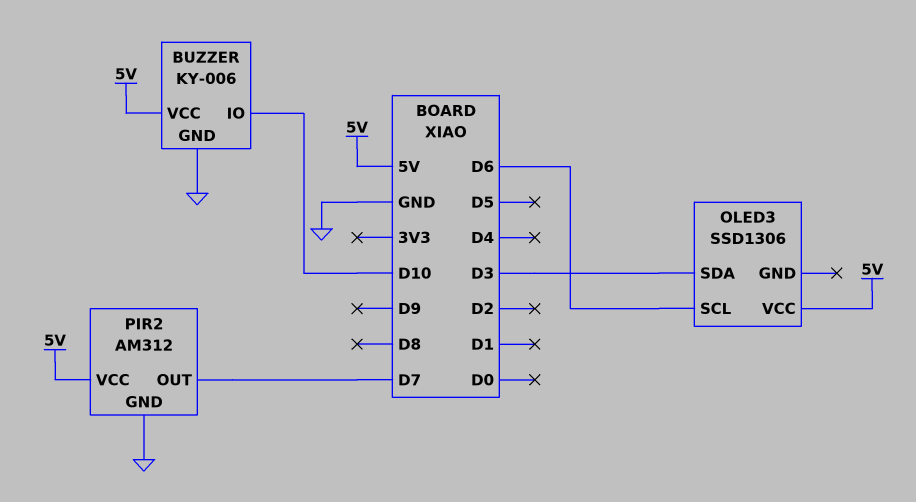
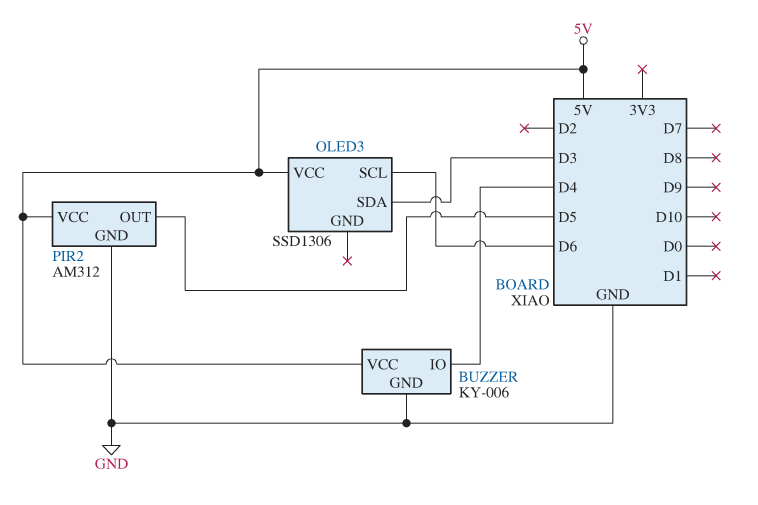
BUZZER pin IO: D10 -> D4
PIR2 pin OUT: D7 -> D5

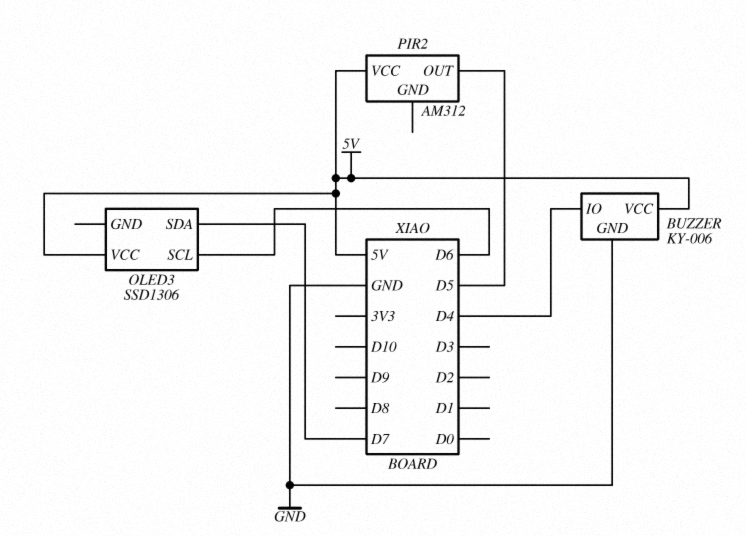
OLED3 pin SDA: D3 -> D7
PIR2 pin GND: GND -> none

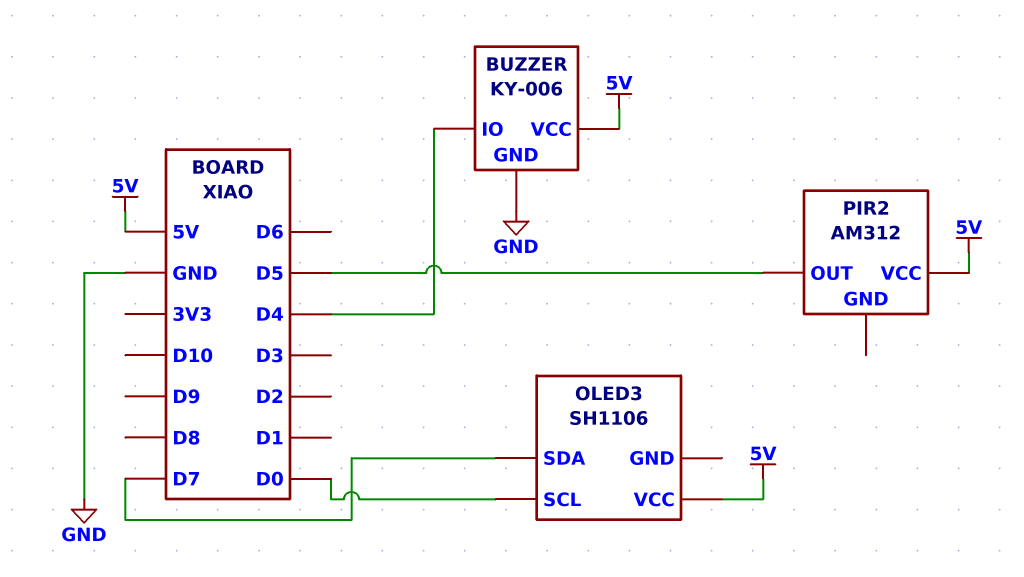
OLED3: SSD1306 -> SH1106
OLED3 pin SCL: D6 -> D0

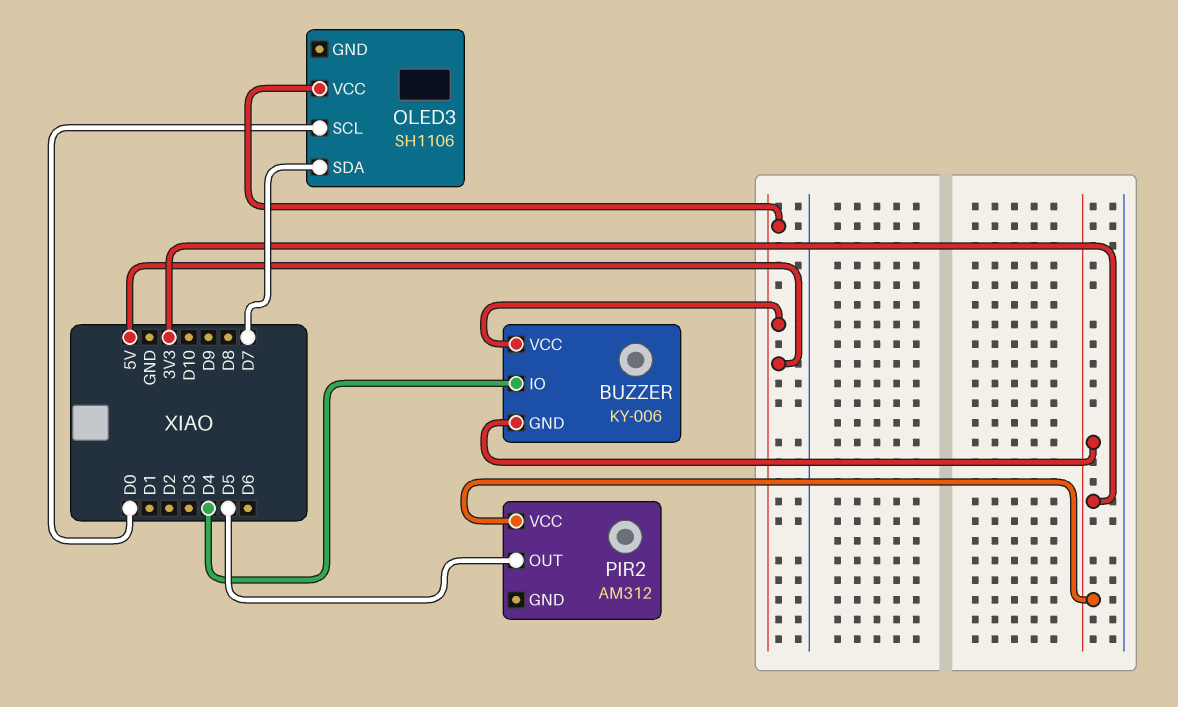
BUZZER pin GND: GND -> 3V3
PIR2 pin VCC: 5V -> 3V3

